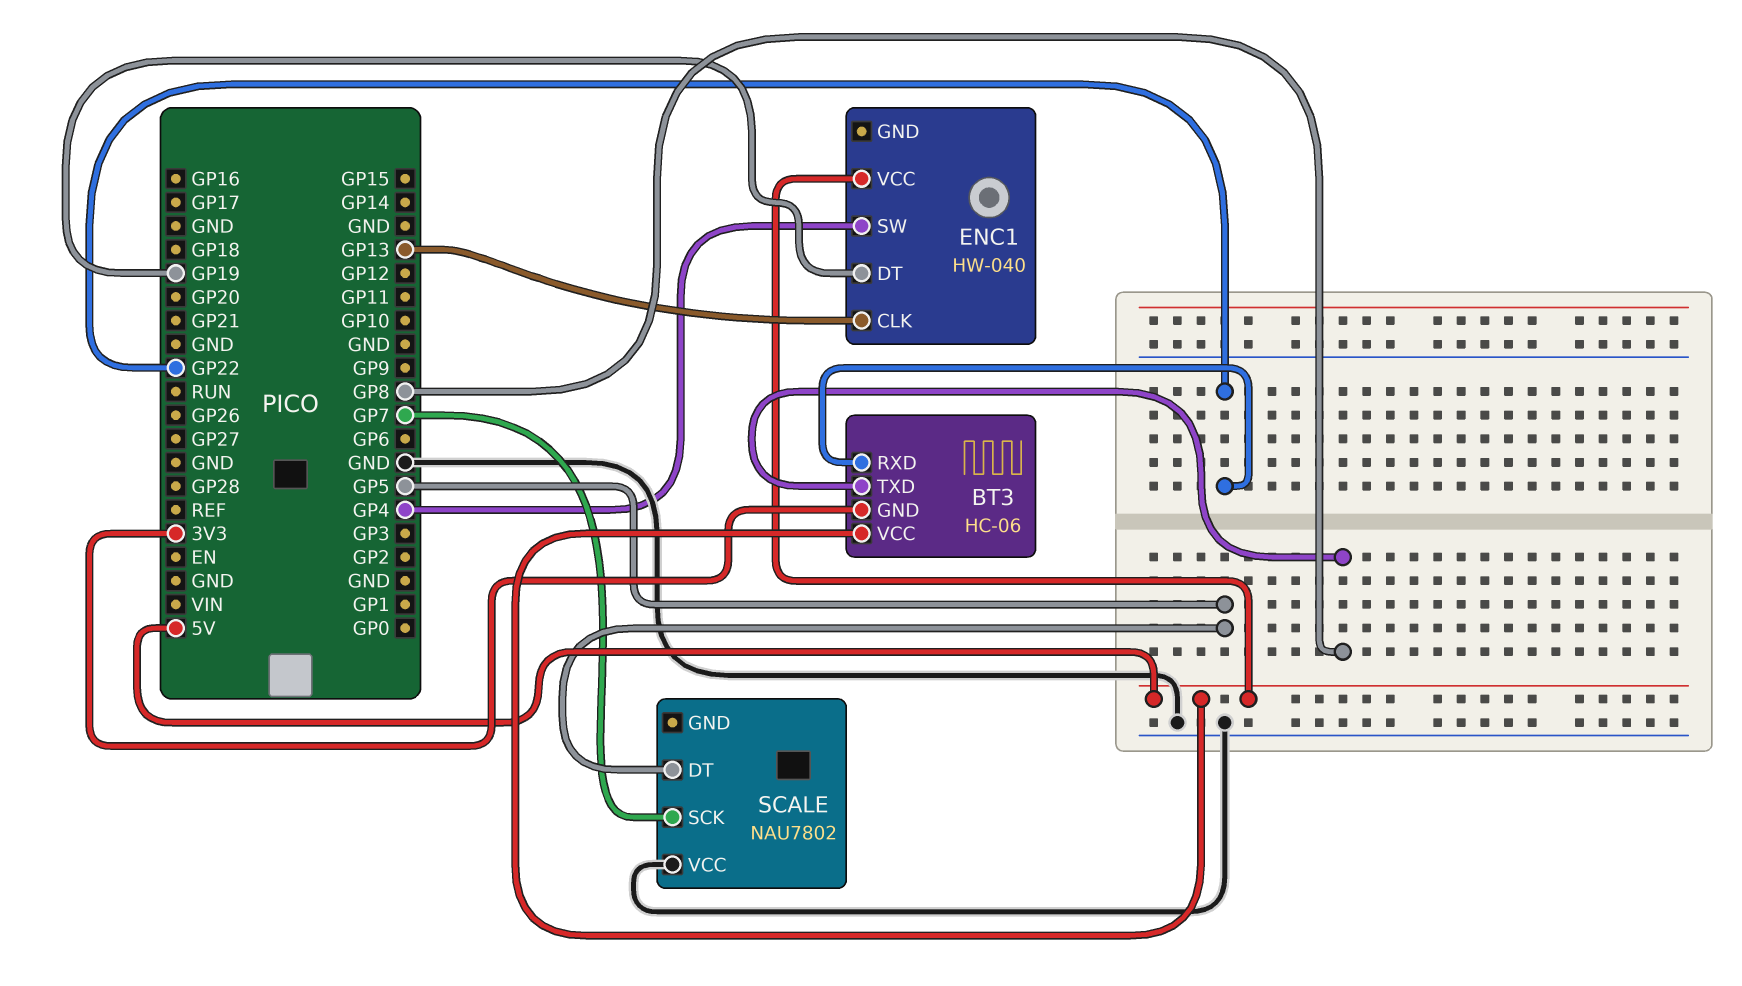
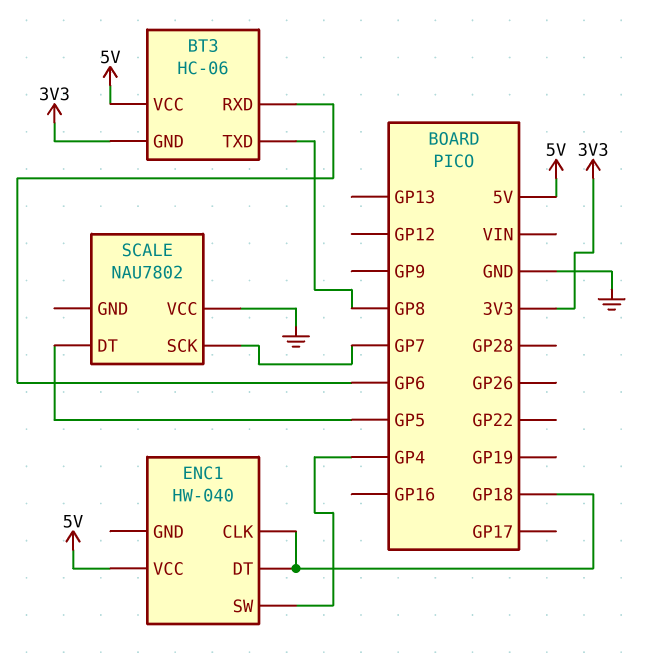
BT3 pin RXD: GP22 -> GP6
ENC1 pin CLK: GP13 -> GP18
ENC1 pin DT: GP19 -> GP18

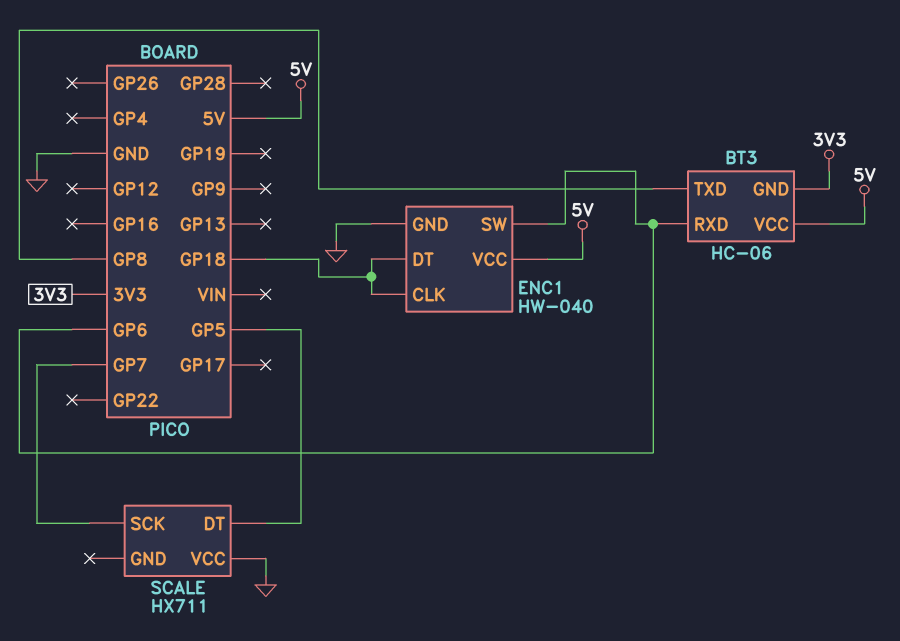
ENC1 pin GND: none -> GND
ENC1 pin SW: GP4 -> GP6
SCALE: NAU7802 -> HX711

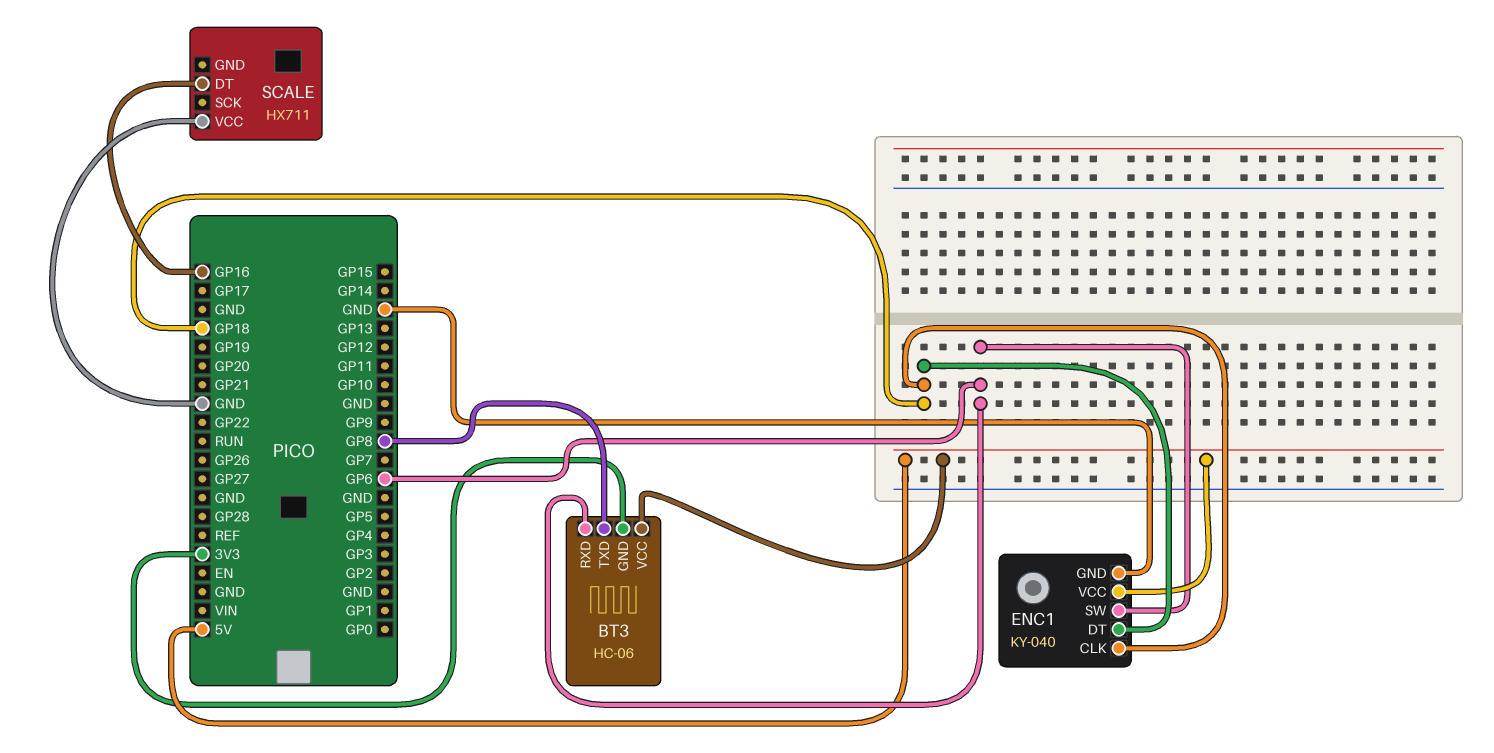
ENC1: HW-040 -> KY-040
SCALE pin DT: GP5 -> GP16
SCALE pin SCK: GP7 -> none

